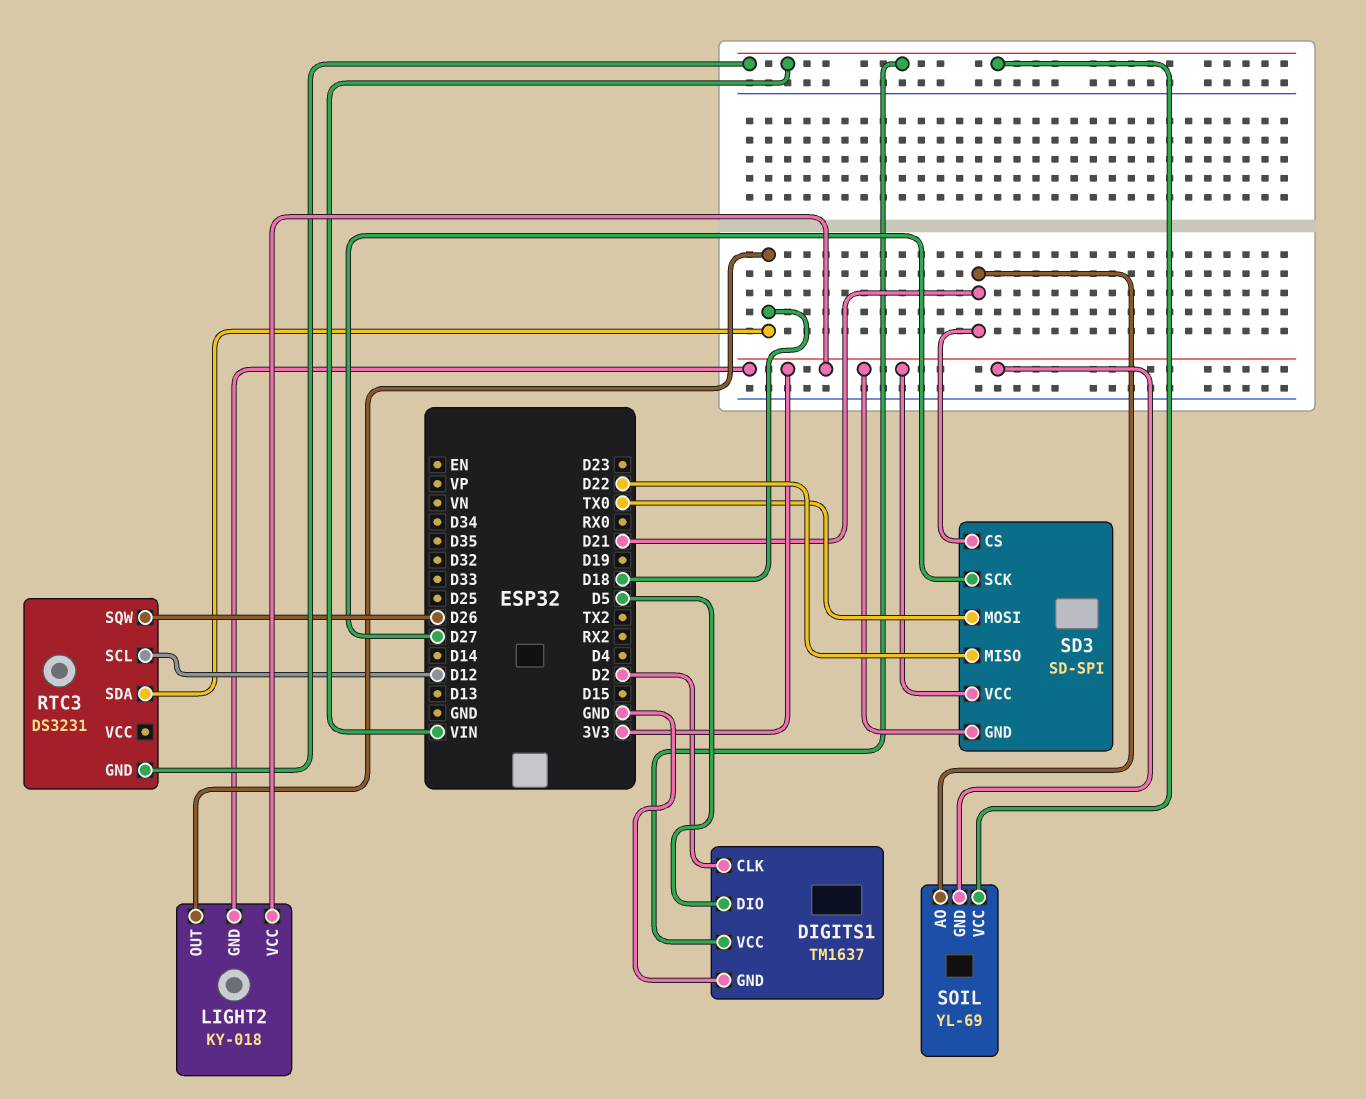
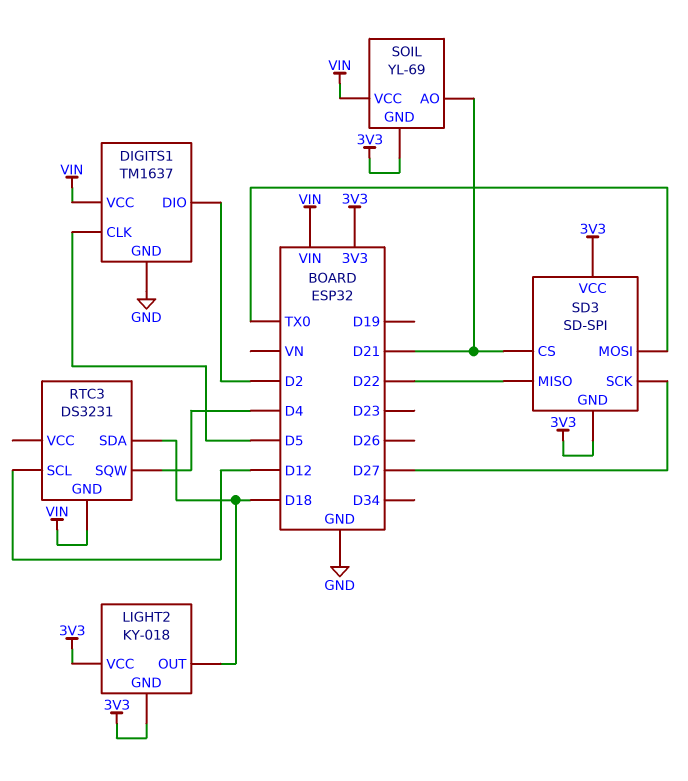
DIGITS1 pin CLK: D2 -> D5
DIGITS1 pin DIO: D5 -> D2
RTC3 pin SQW: D26 -> D4

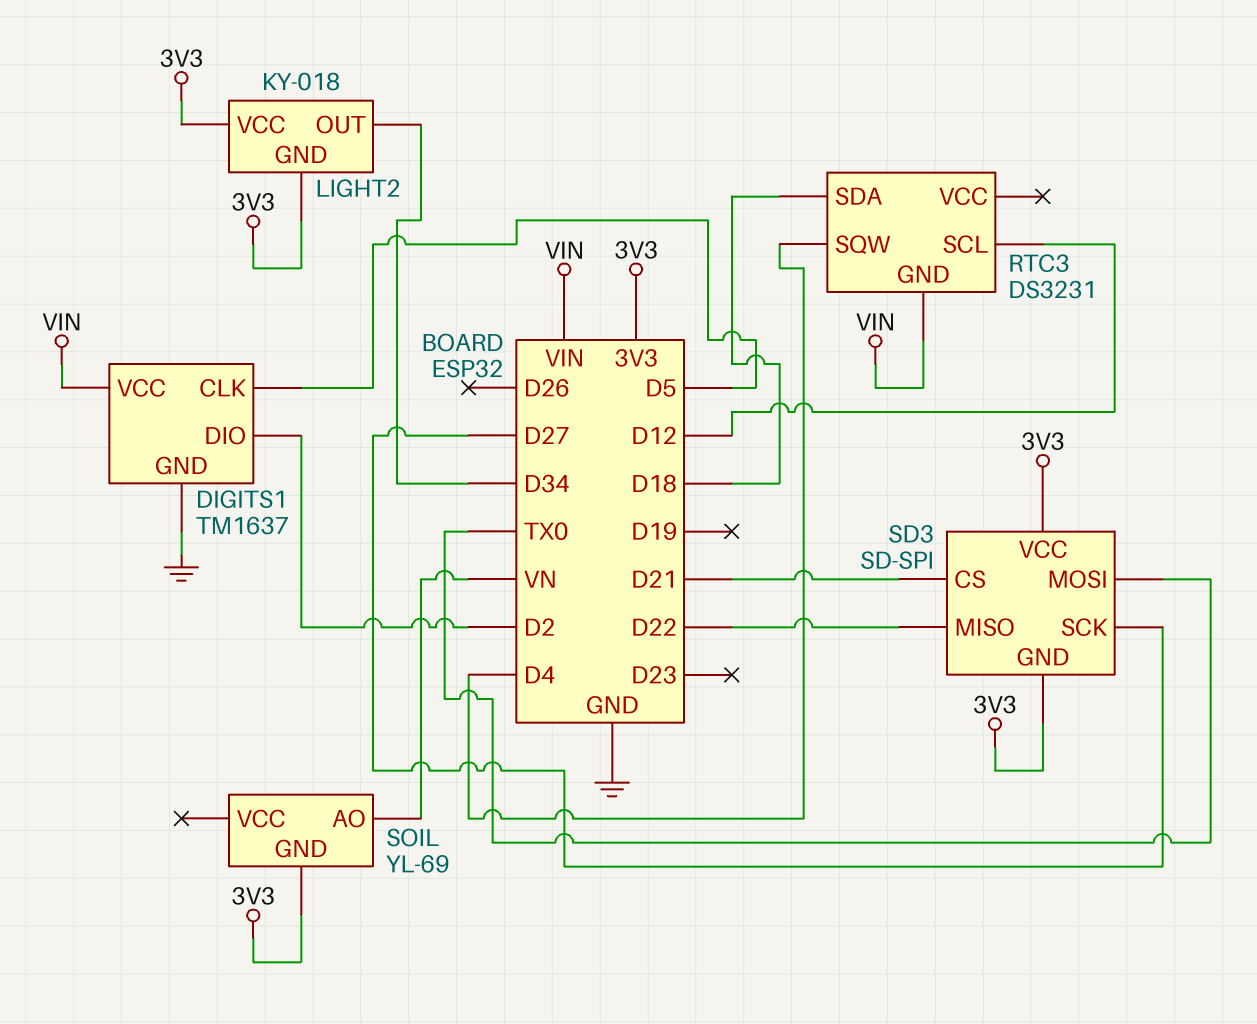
LIGHT2 pin OUT: D18 -> D34
SOIL pin AO: D21 -> VN
SOIL pin VCC: VIN -> none

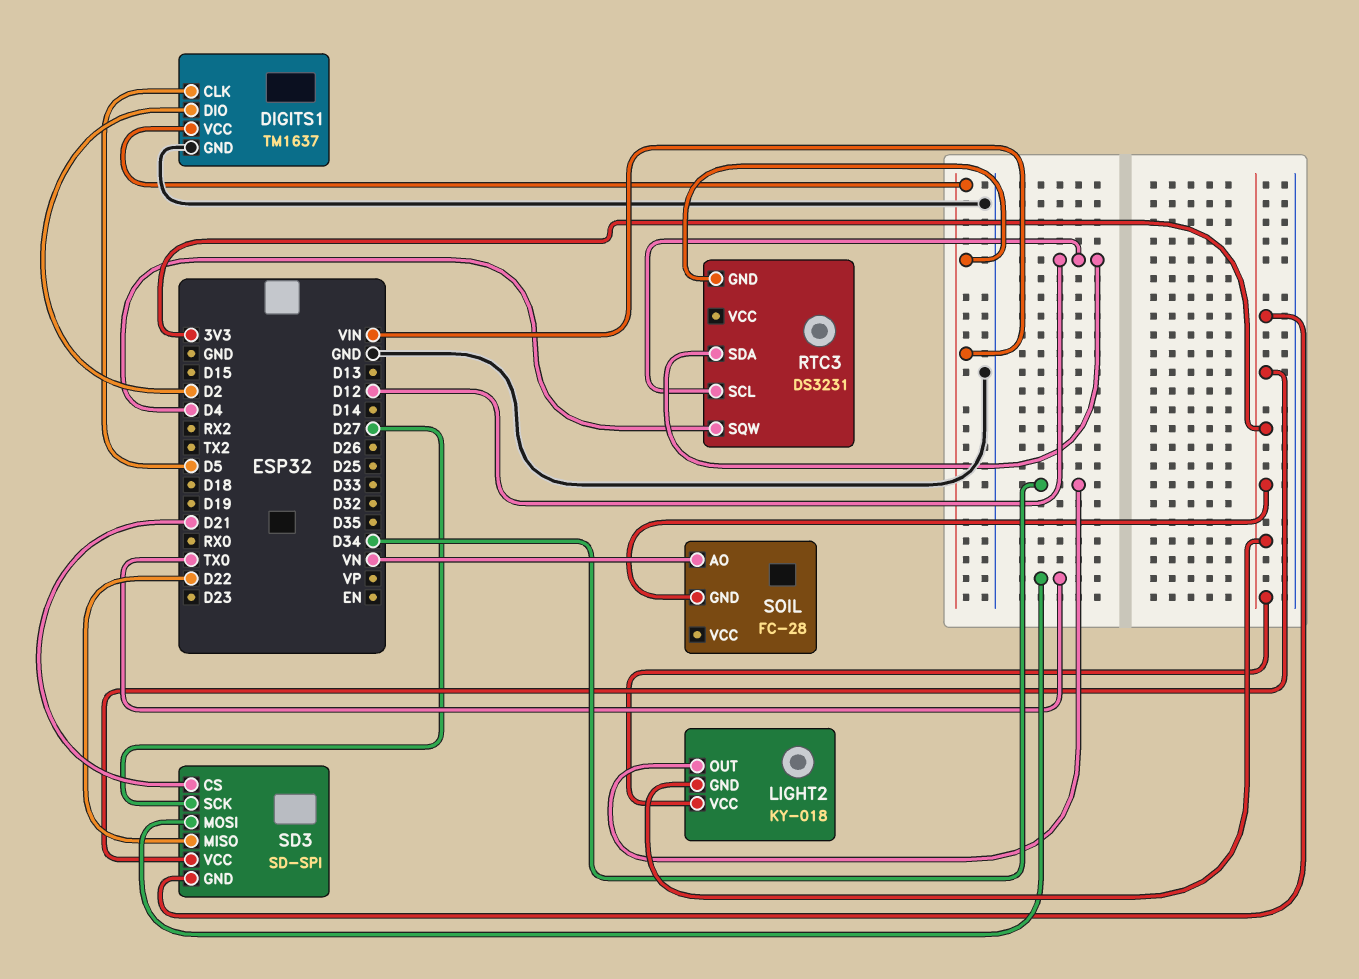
RTC3 pin SDA: D18 -> D12
SOIL: YL-69 -> FC-28

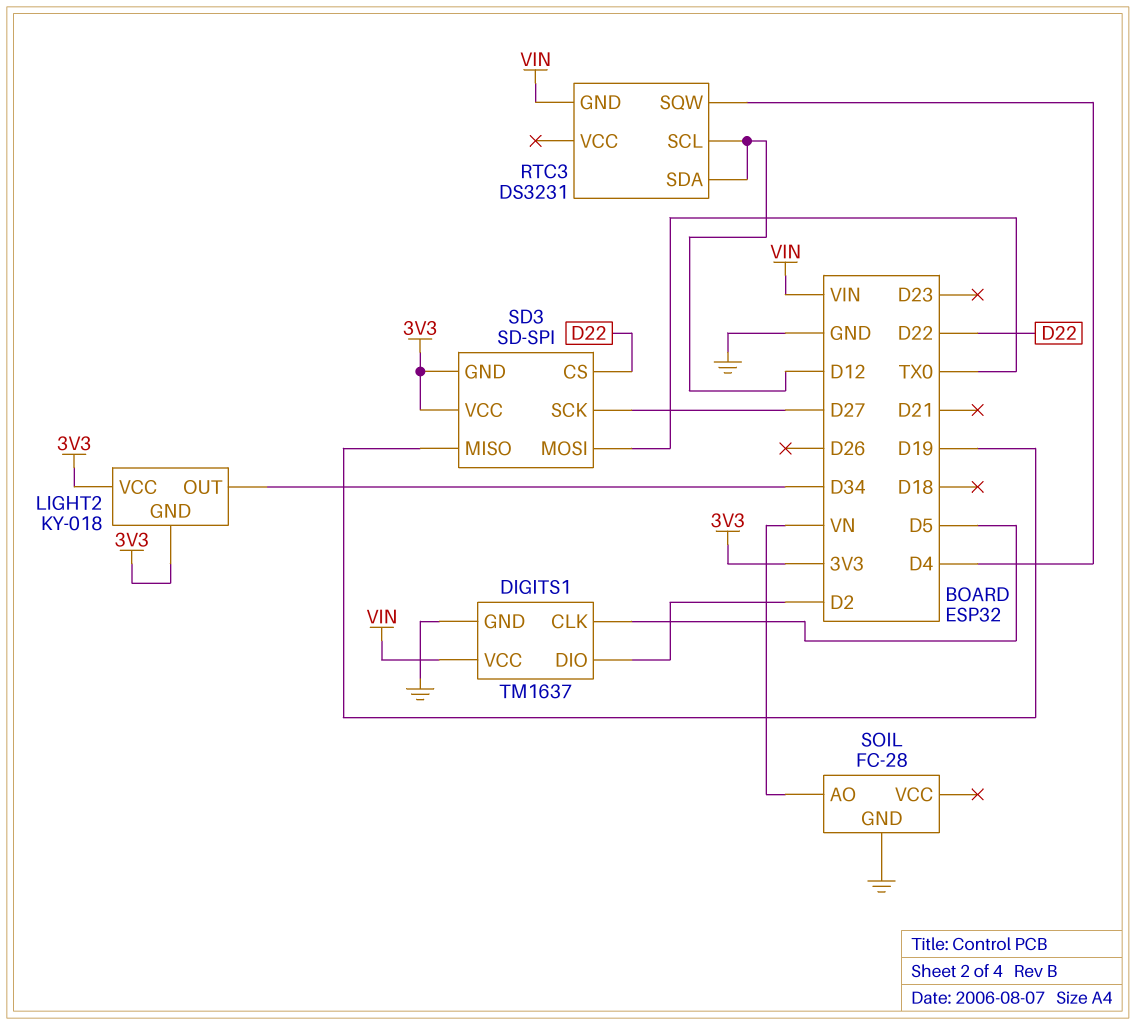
SD3 pin CS: D21 -> D22
SD3 pin MISO: D22 -> D19
SOIL pin GND: 3V3 -> GND

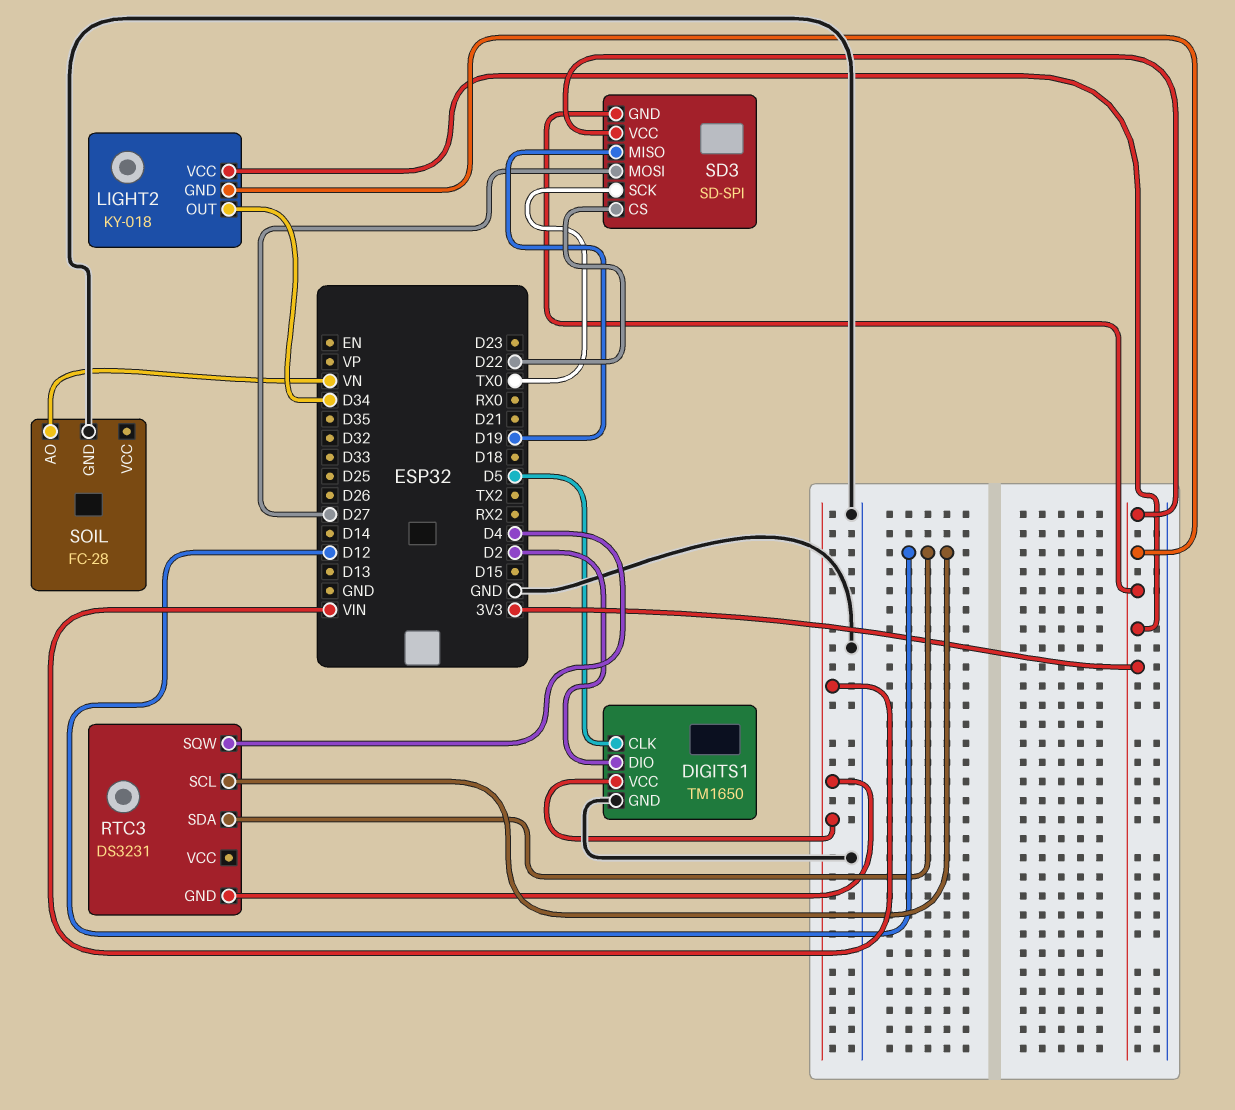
DIGITS1: TM1637 -> TM1650
SD3 pin MOSI: TX0 -> D27
SD3 pin SCK: D27 -> TX0

